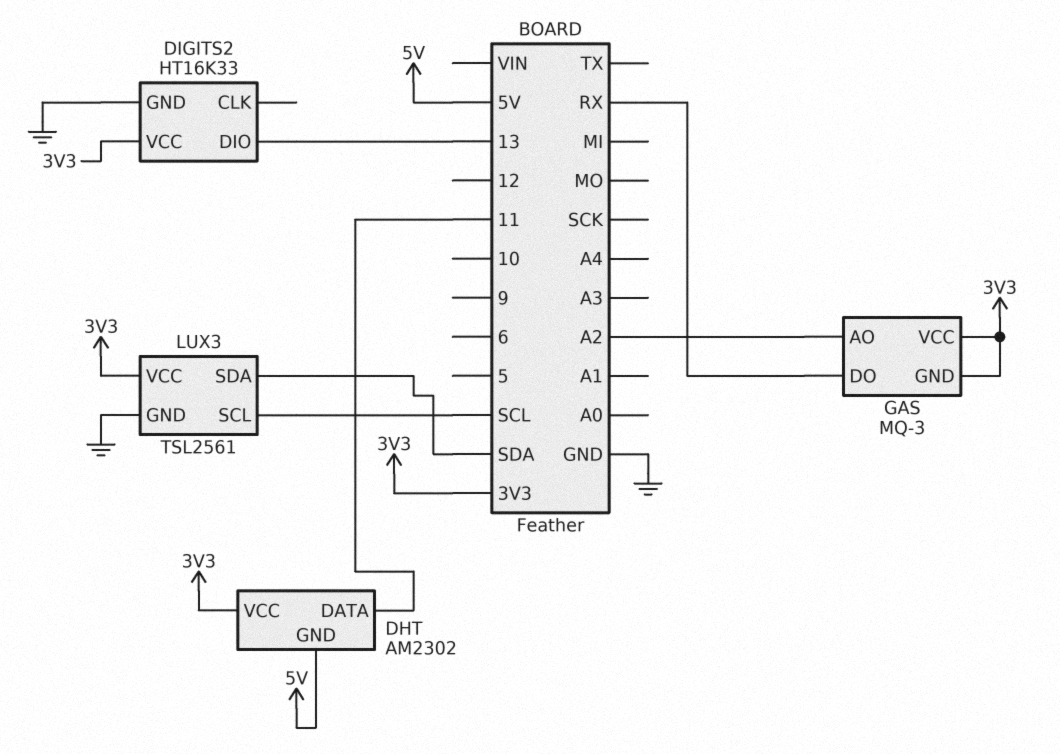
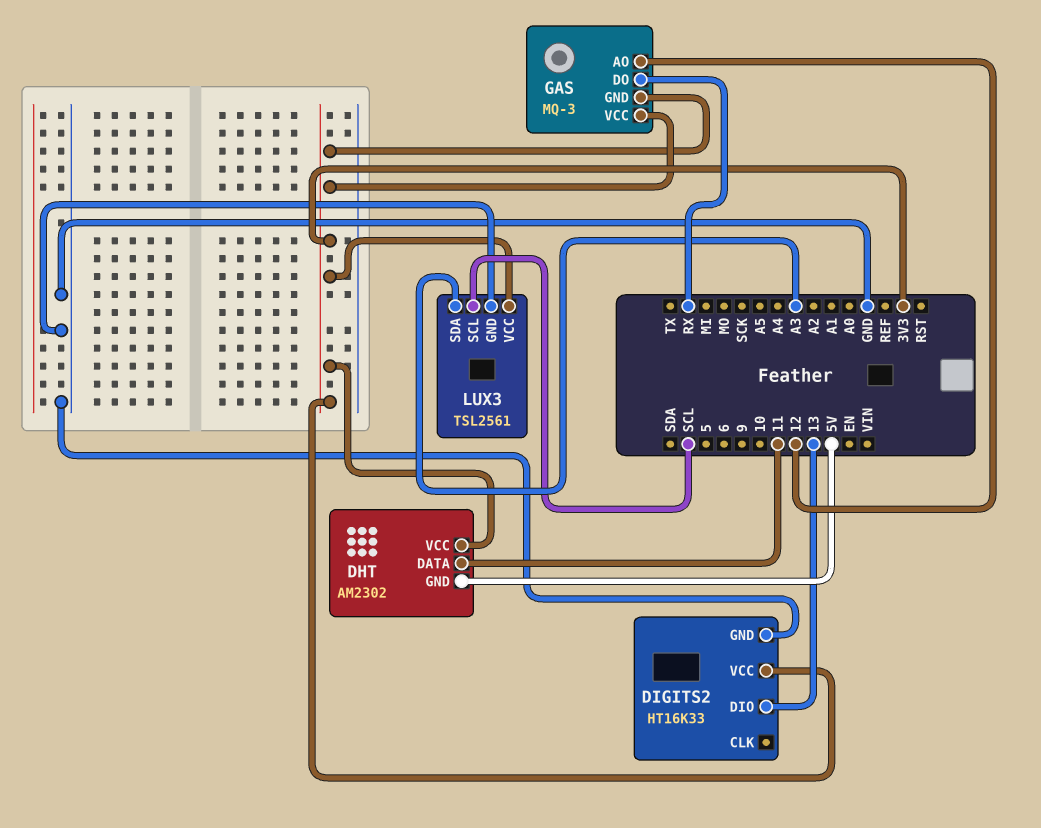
GAS pin AO: A2 -> 12
LUX3 pin SDA: SDA -> A3

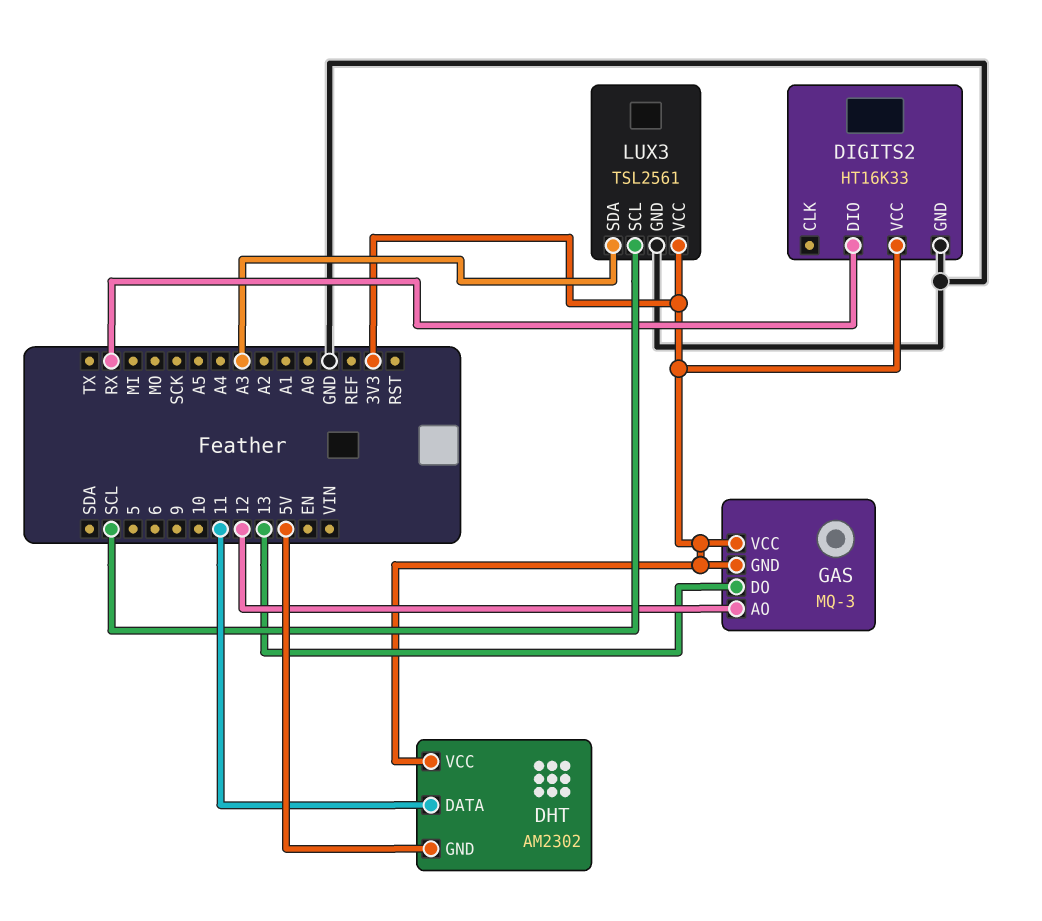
DIGITS2 pin DIO: 13 -> RX
GAS pin DO: RX -> 13

